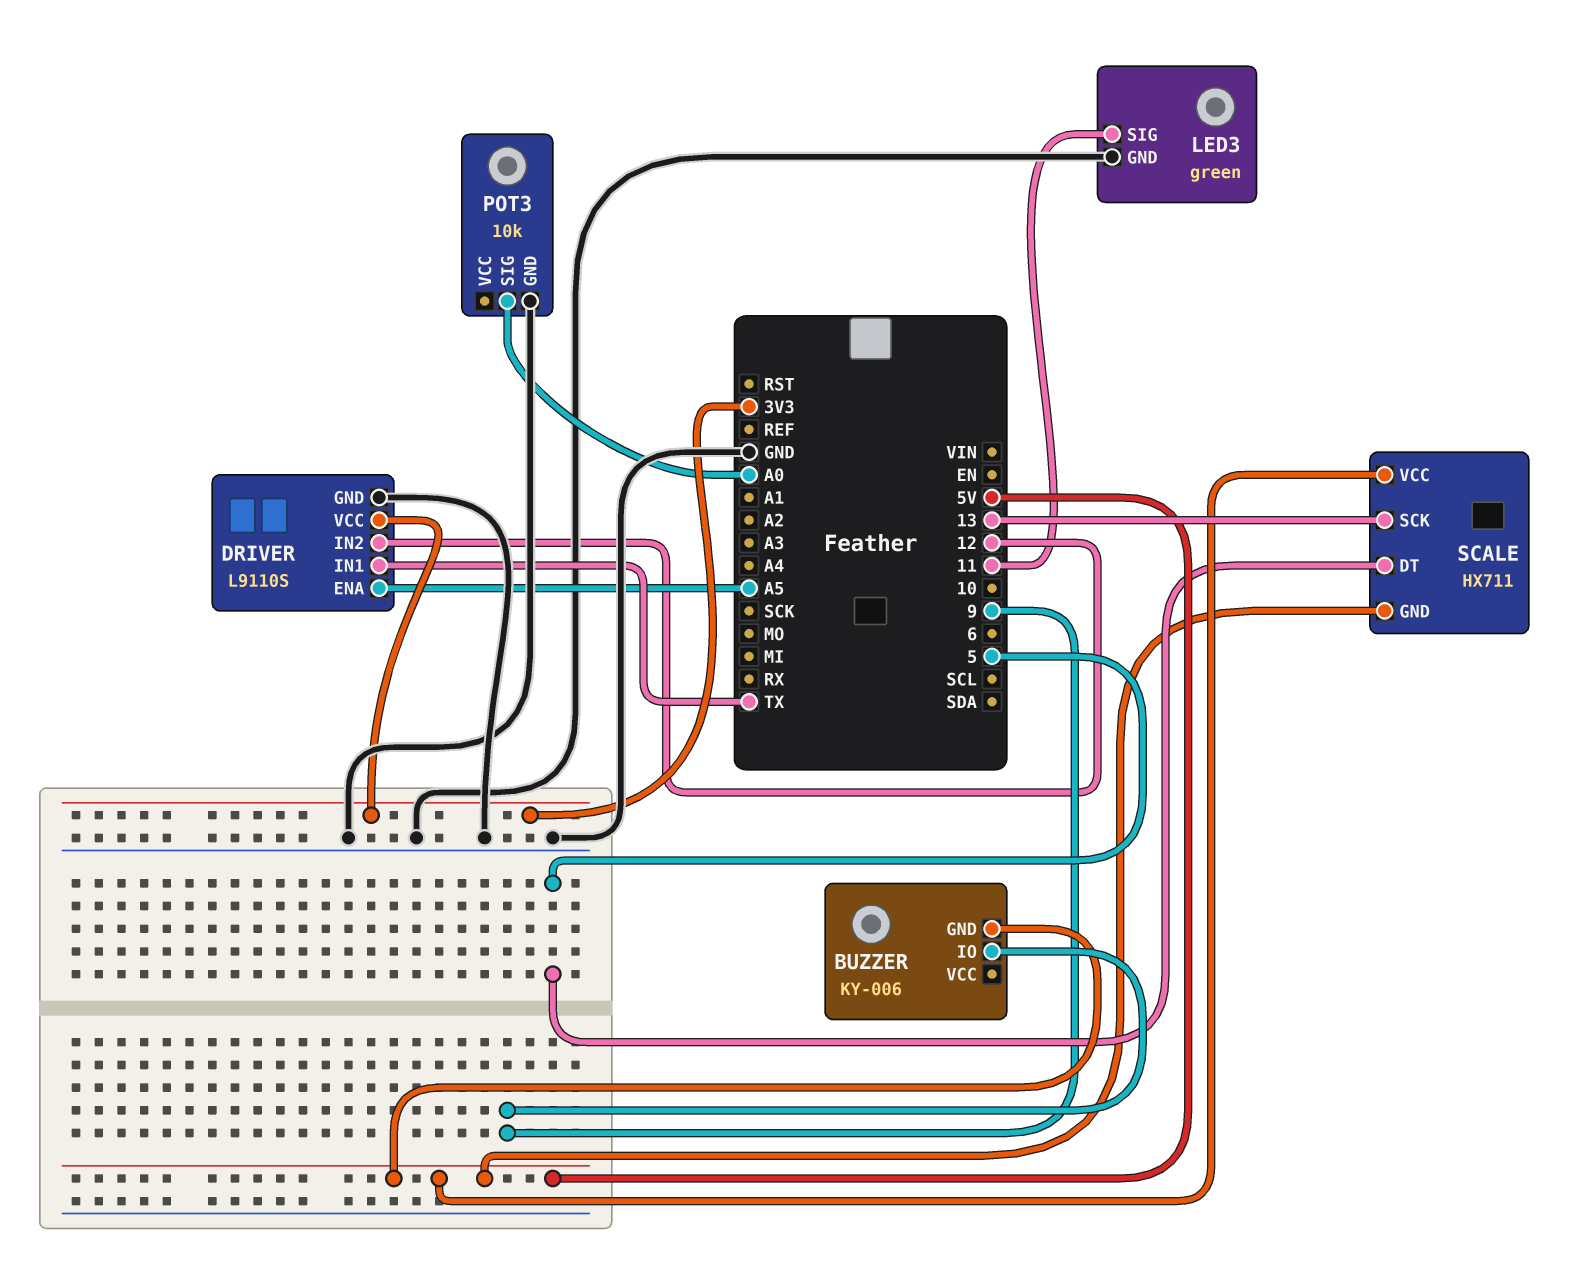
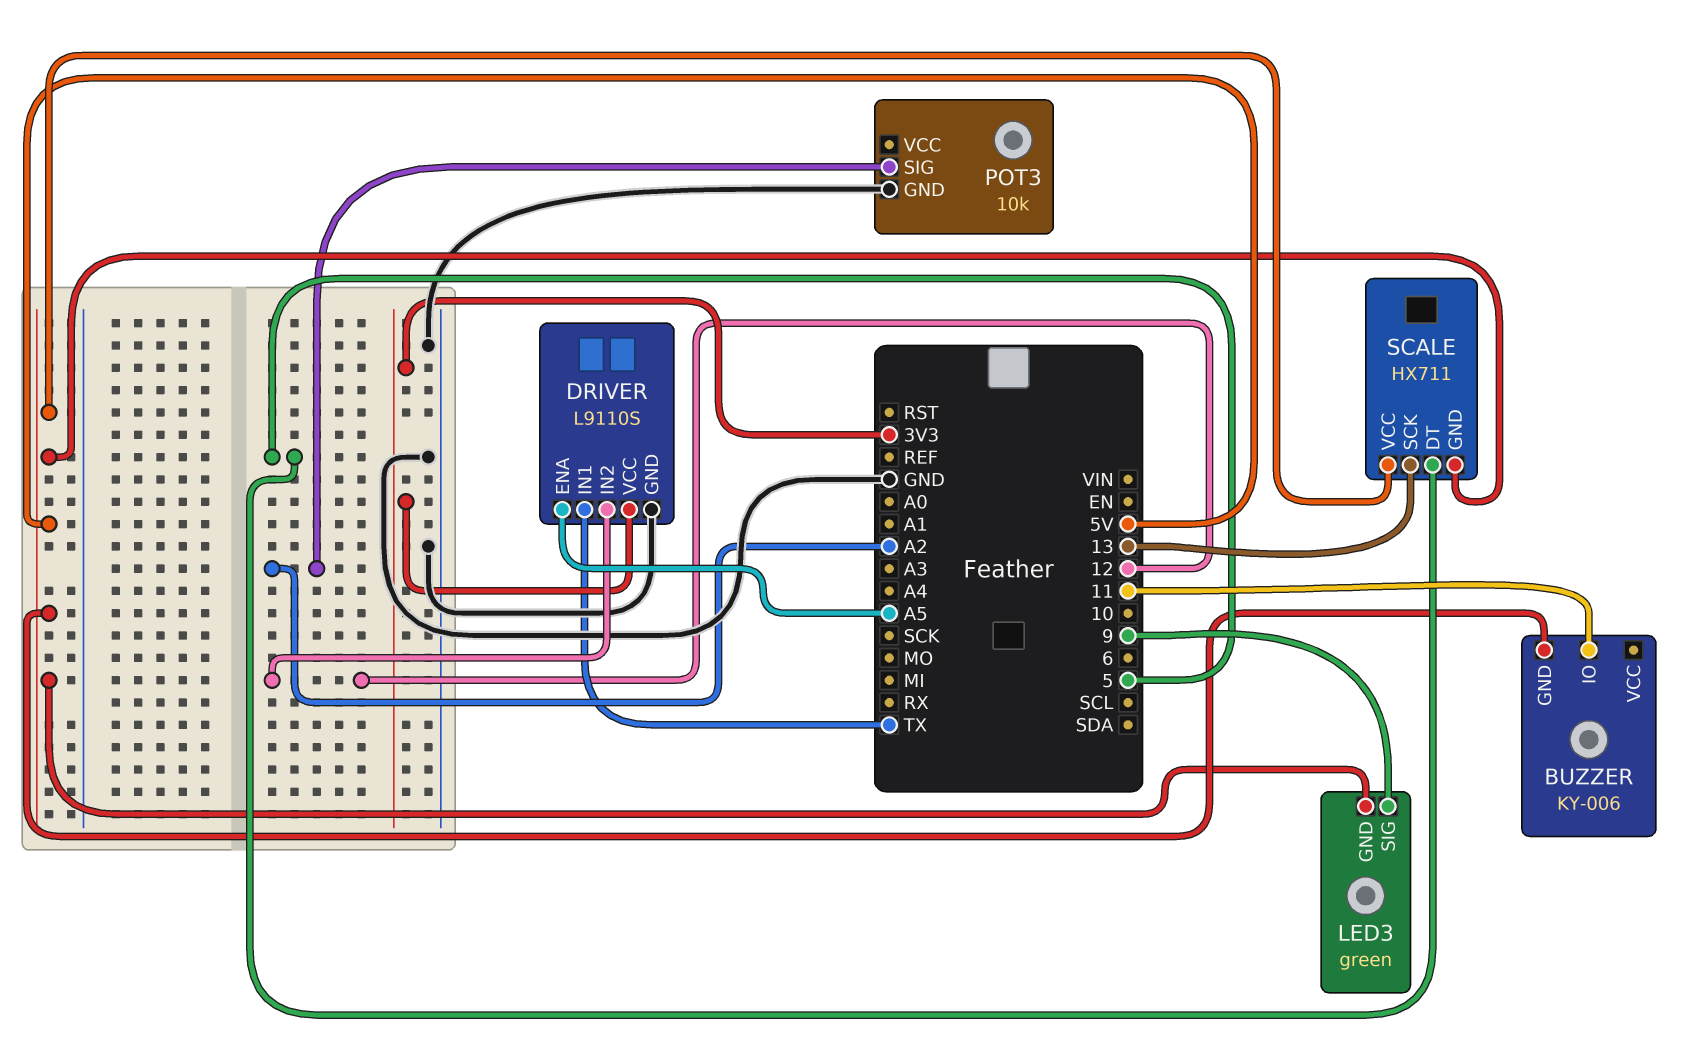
BUZZER pin IO: 9 -> 11
LED3 pin GND: GND -> 5V
LED3 pin SIG: 11 -> 9
POT3 pin SIG: A0 -> A2

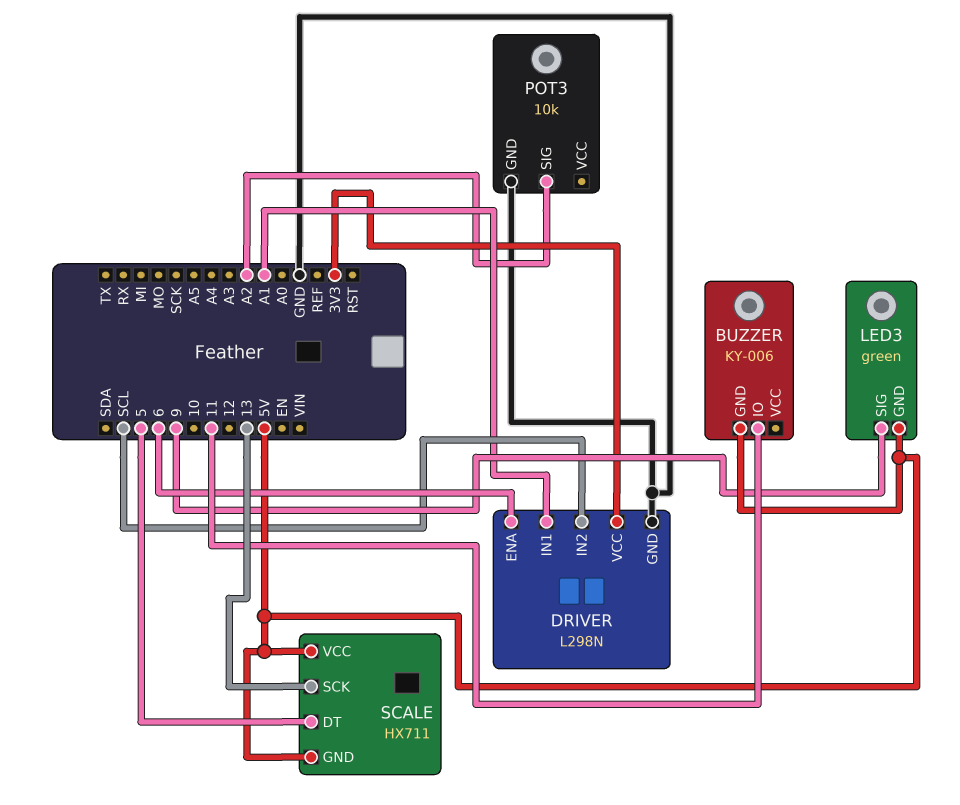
DRIVER: L9110S -> L298N
DRIVER pin ENA: A5 -> 6
DRIVER pin IN1: TX -> A1
DRIVER pin IN2: 12 -> SCL

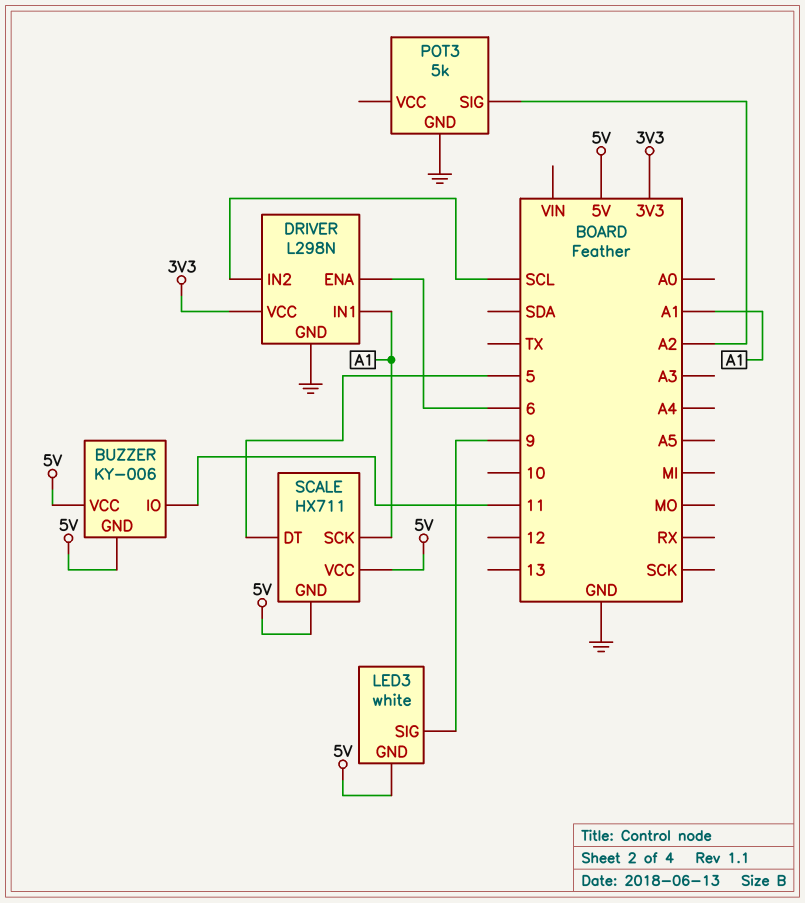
BUZZER pin VCC: none -> 5V
LED3: green -> white
POT3: 10k -> 5k
SCALE pin SCK: 13 -> A1

